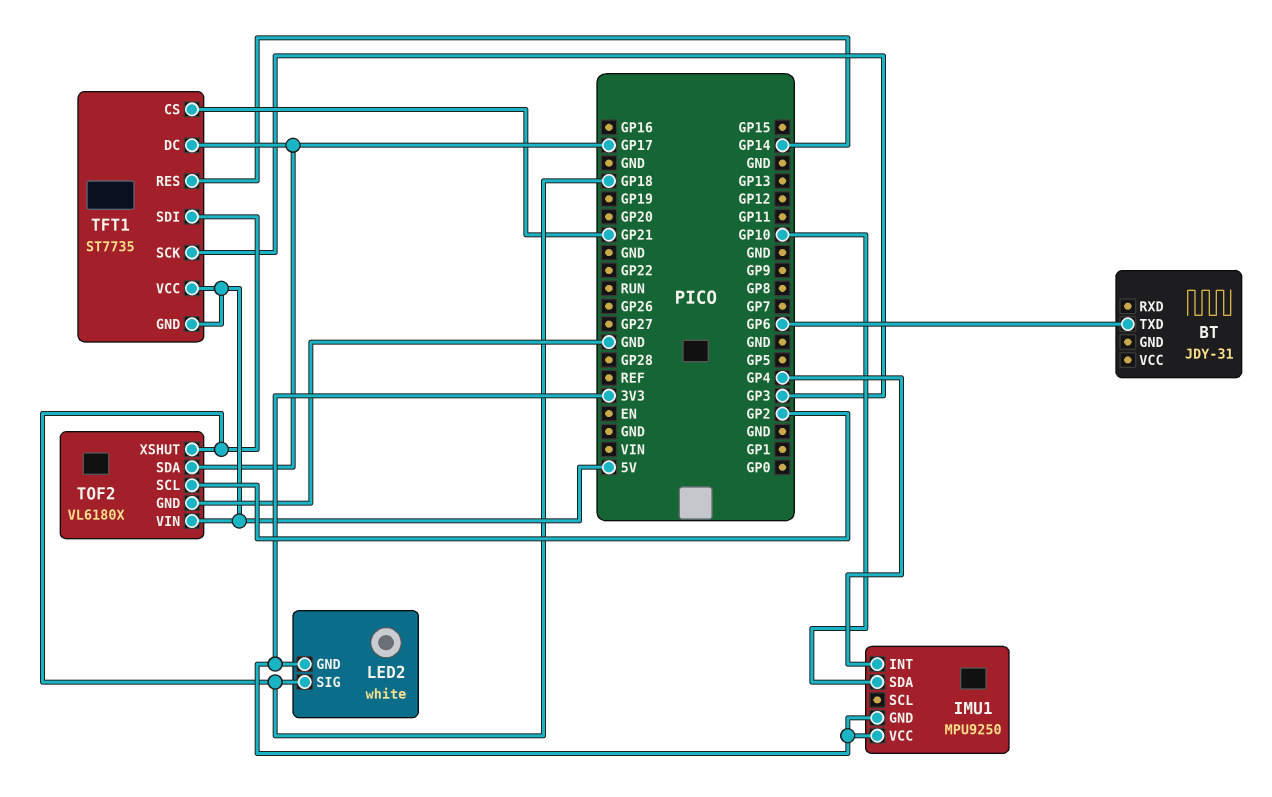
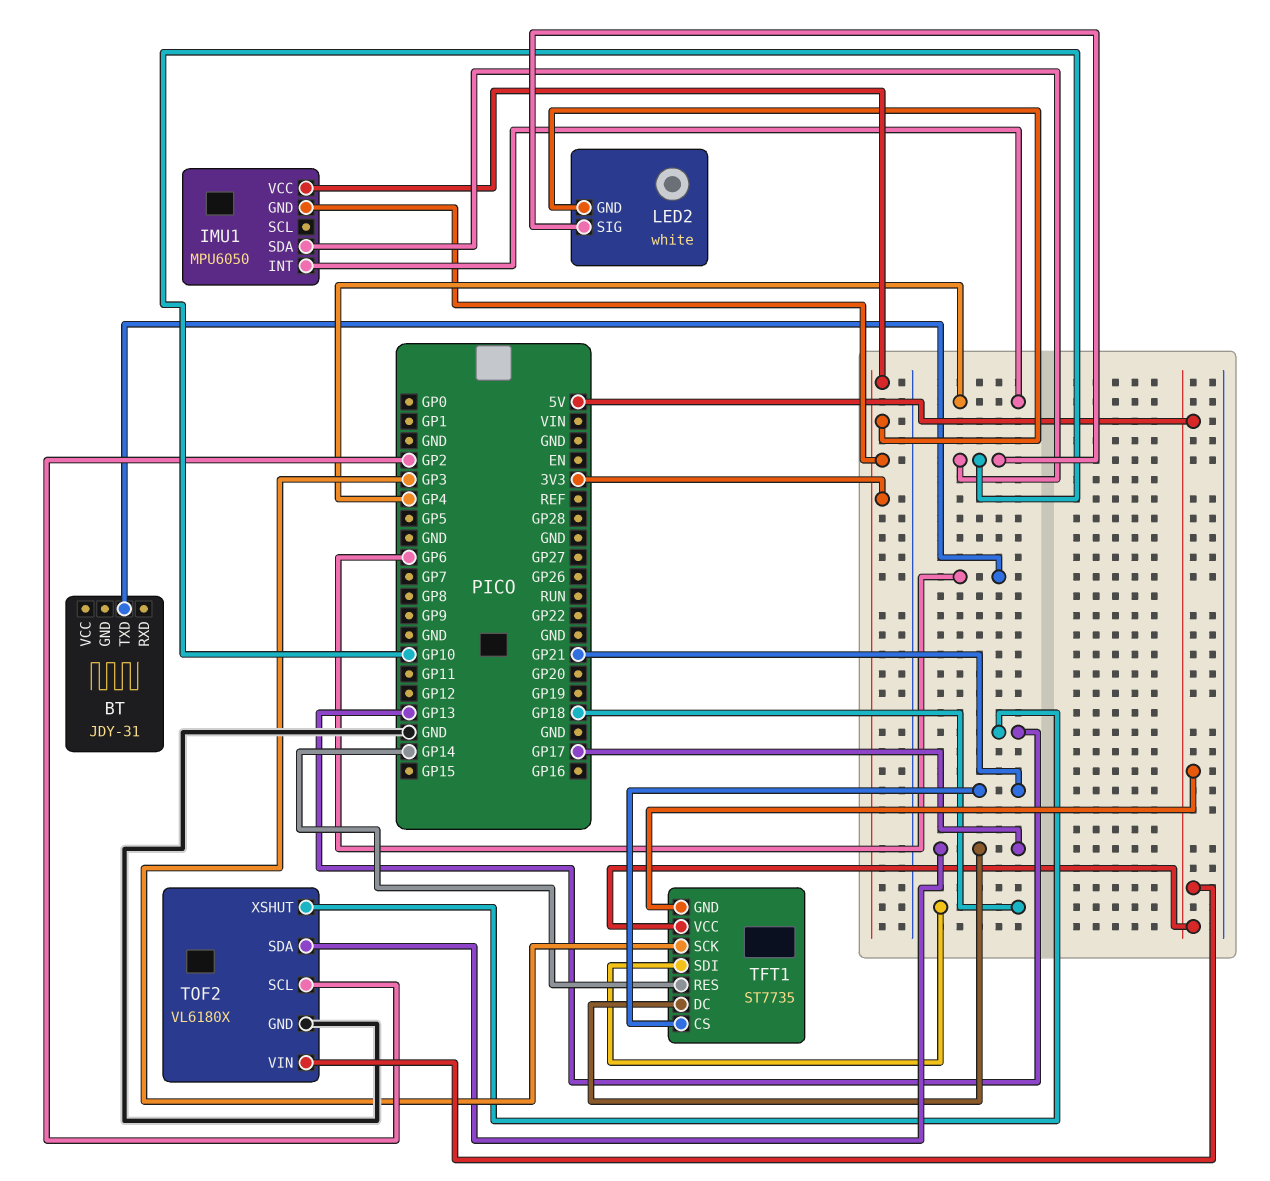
IMU1: MPU9250 -> MPU6050
LED2 pin SIG: GP18 -> GP10
TOF2 pin XSHUT: GP18 -> GP13

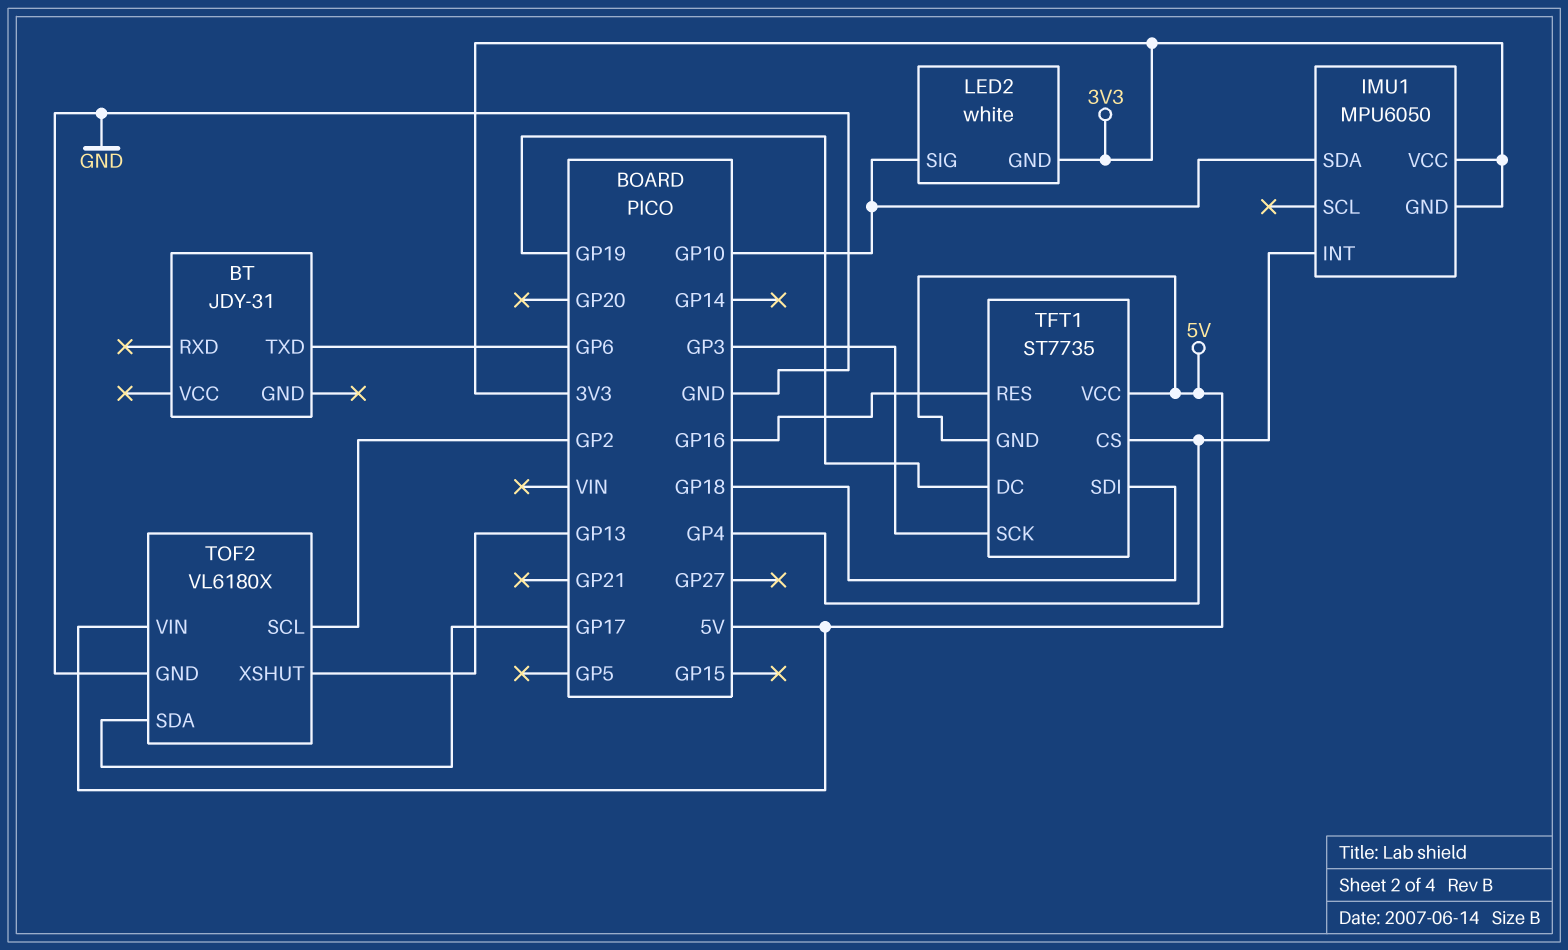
TFT1 pin CS: GP21 -> GP4
TFT1 pin DC: GP17 -> GP19
TFT1 pin RES: GP14 -> GP16

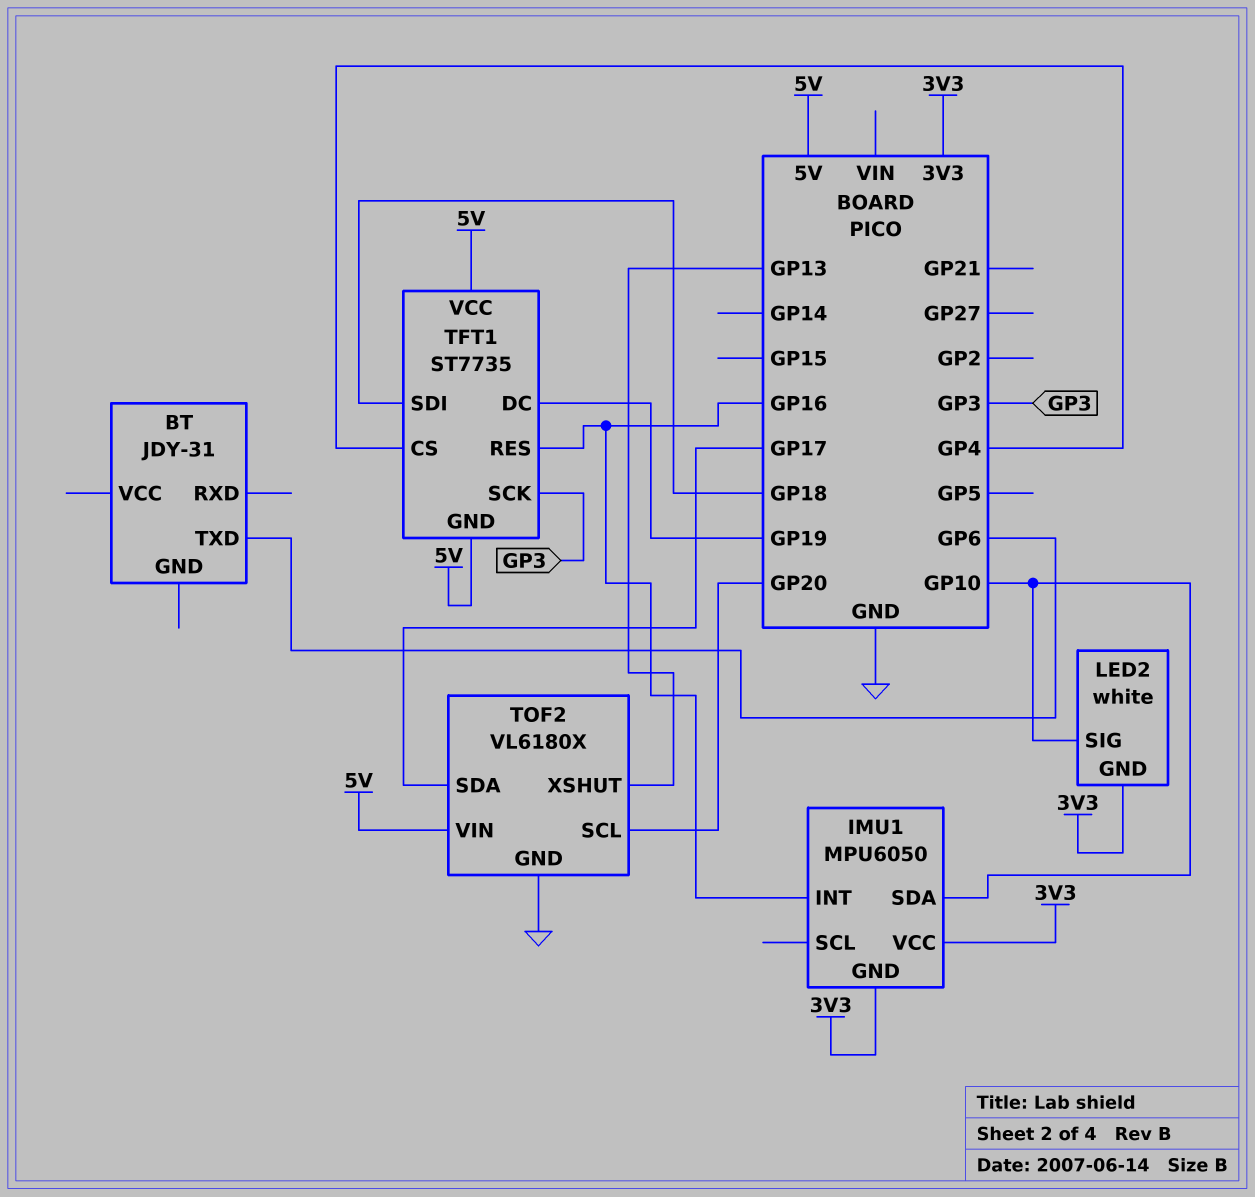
IMU1 pin INT: GP4 -> GP16
TOF2 pin SCL: GP2 -> GP20

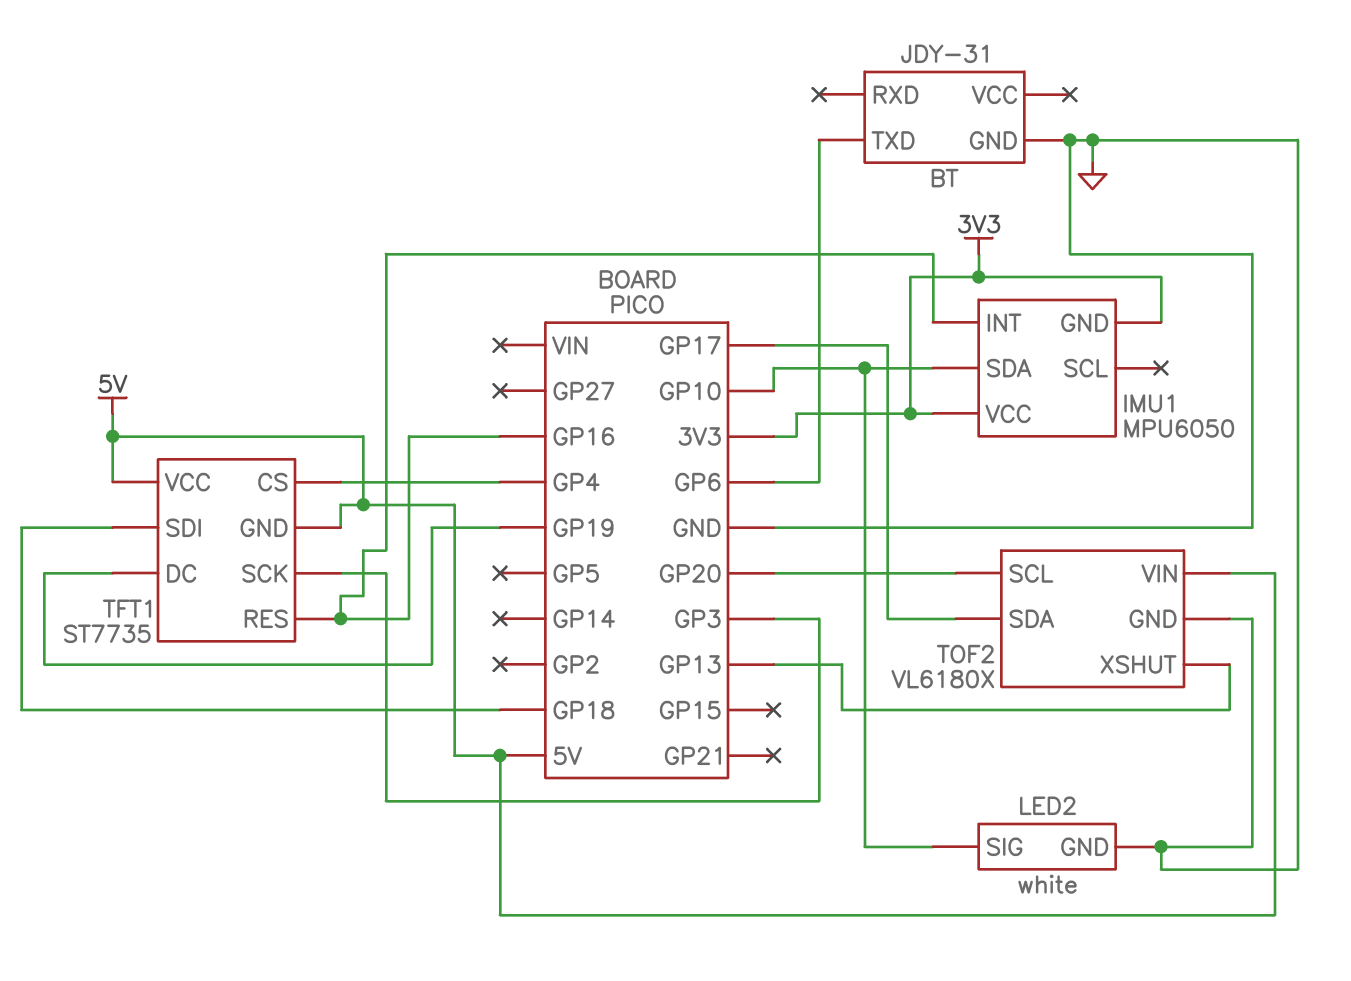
BT pin GND: none -> GND
LED2 pin GND: 3V3 -> GND

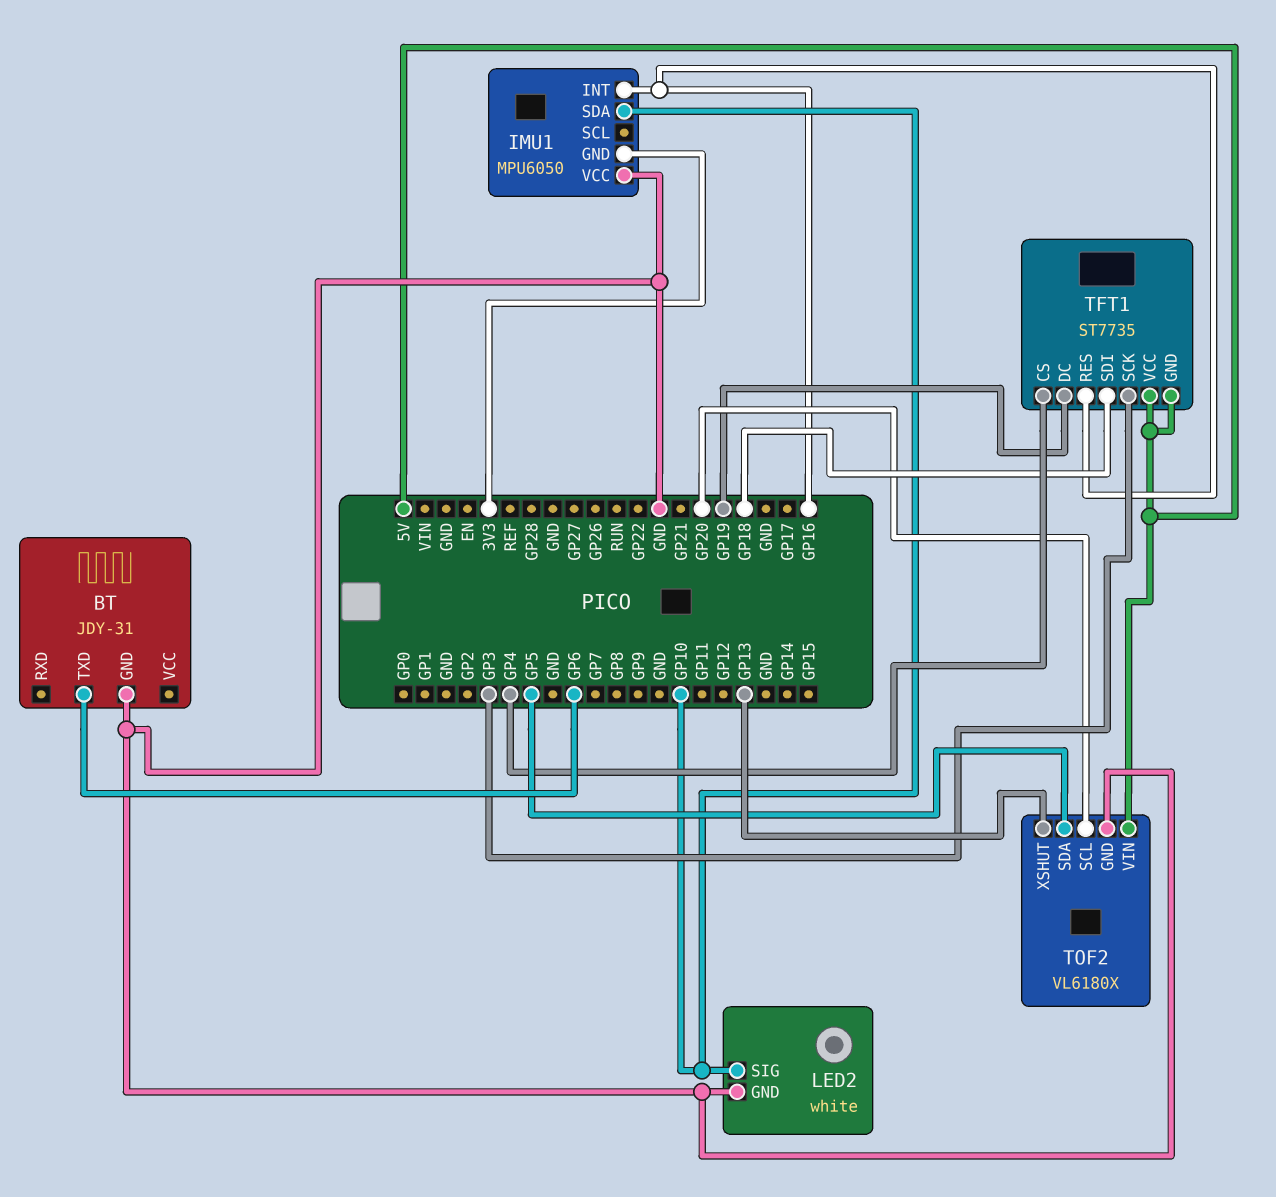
IMU1 pin VCC: 3V3 -> GND
TOF2 pin SDA: GP17 -> GP5

